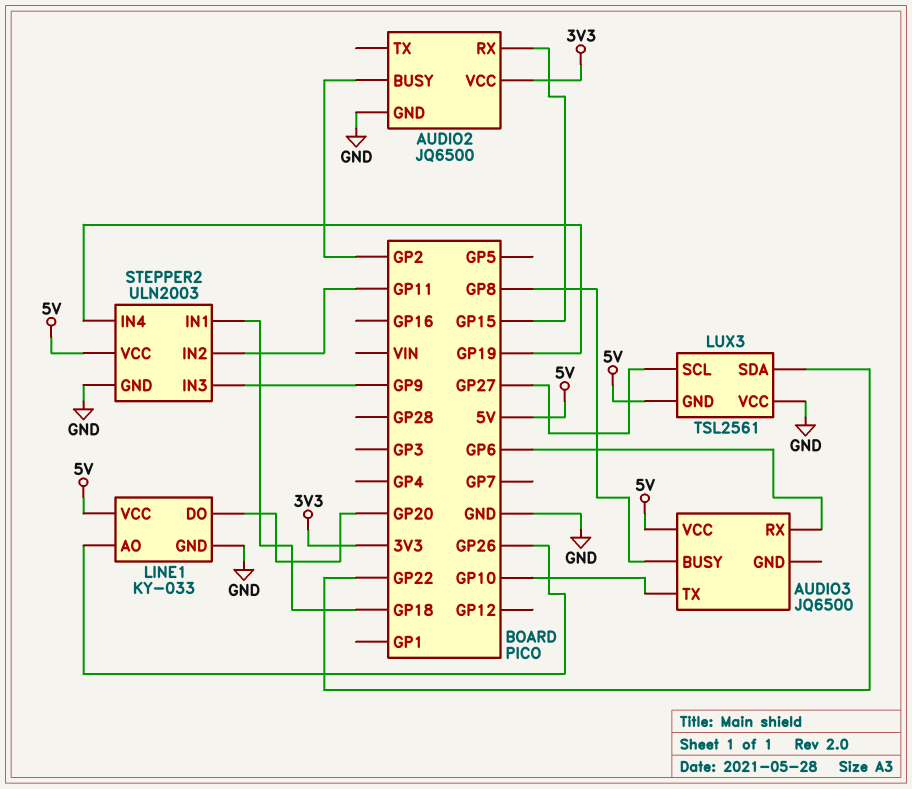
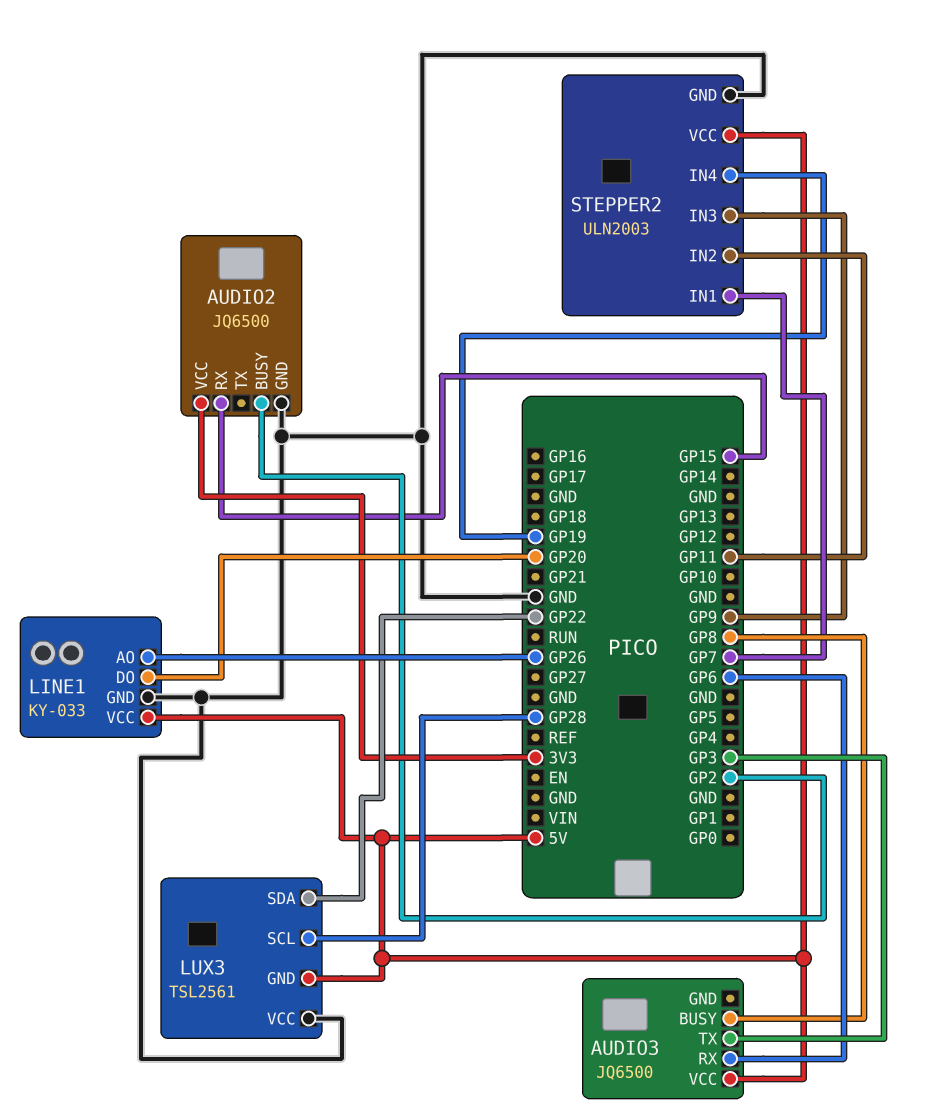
AUDIO3 pin TX: GP10 -> GP3
LUX3 pin SCL: GP27 -> GP28
STEPPER2 pin IN1: GP18 -> GP7

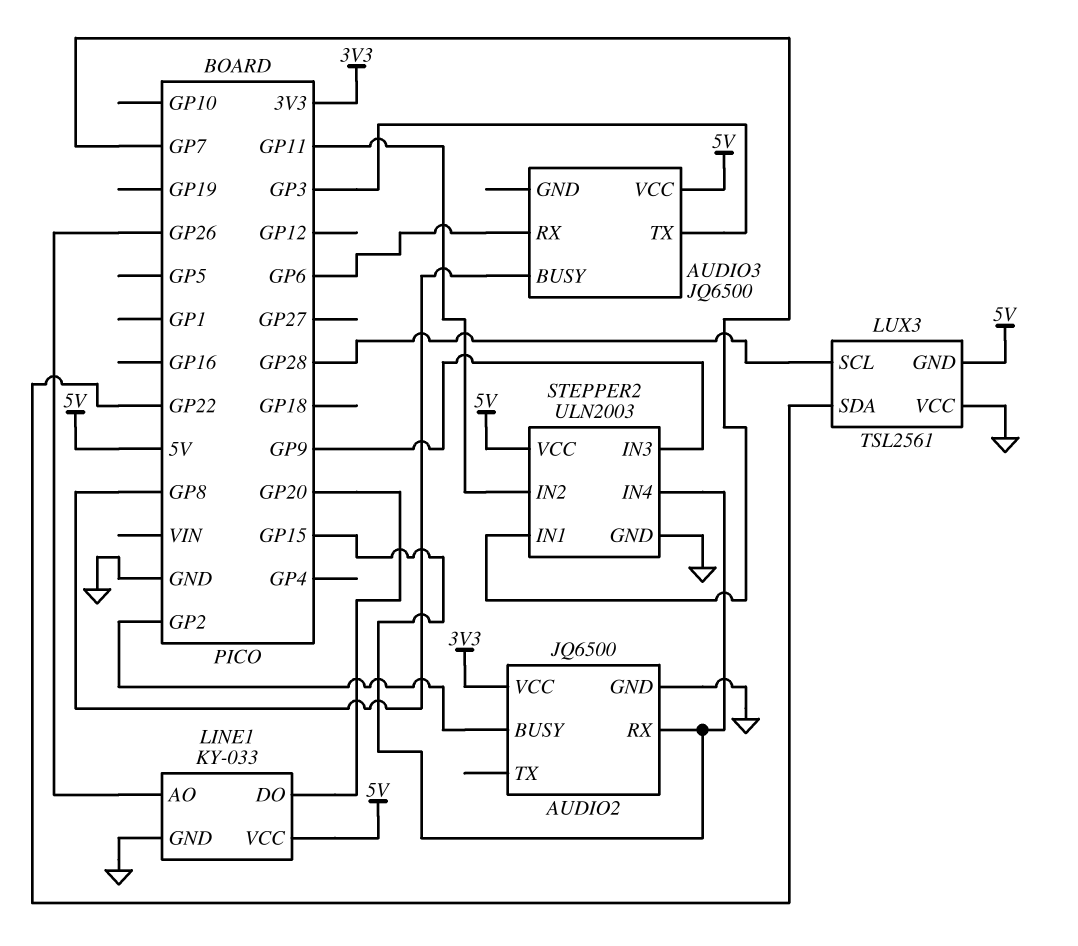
STEPPER2 pin IN4: GP19 -> GP15

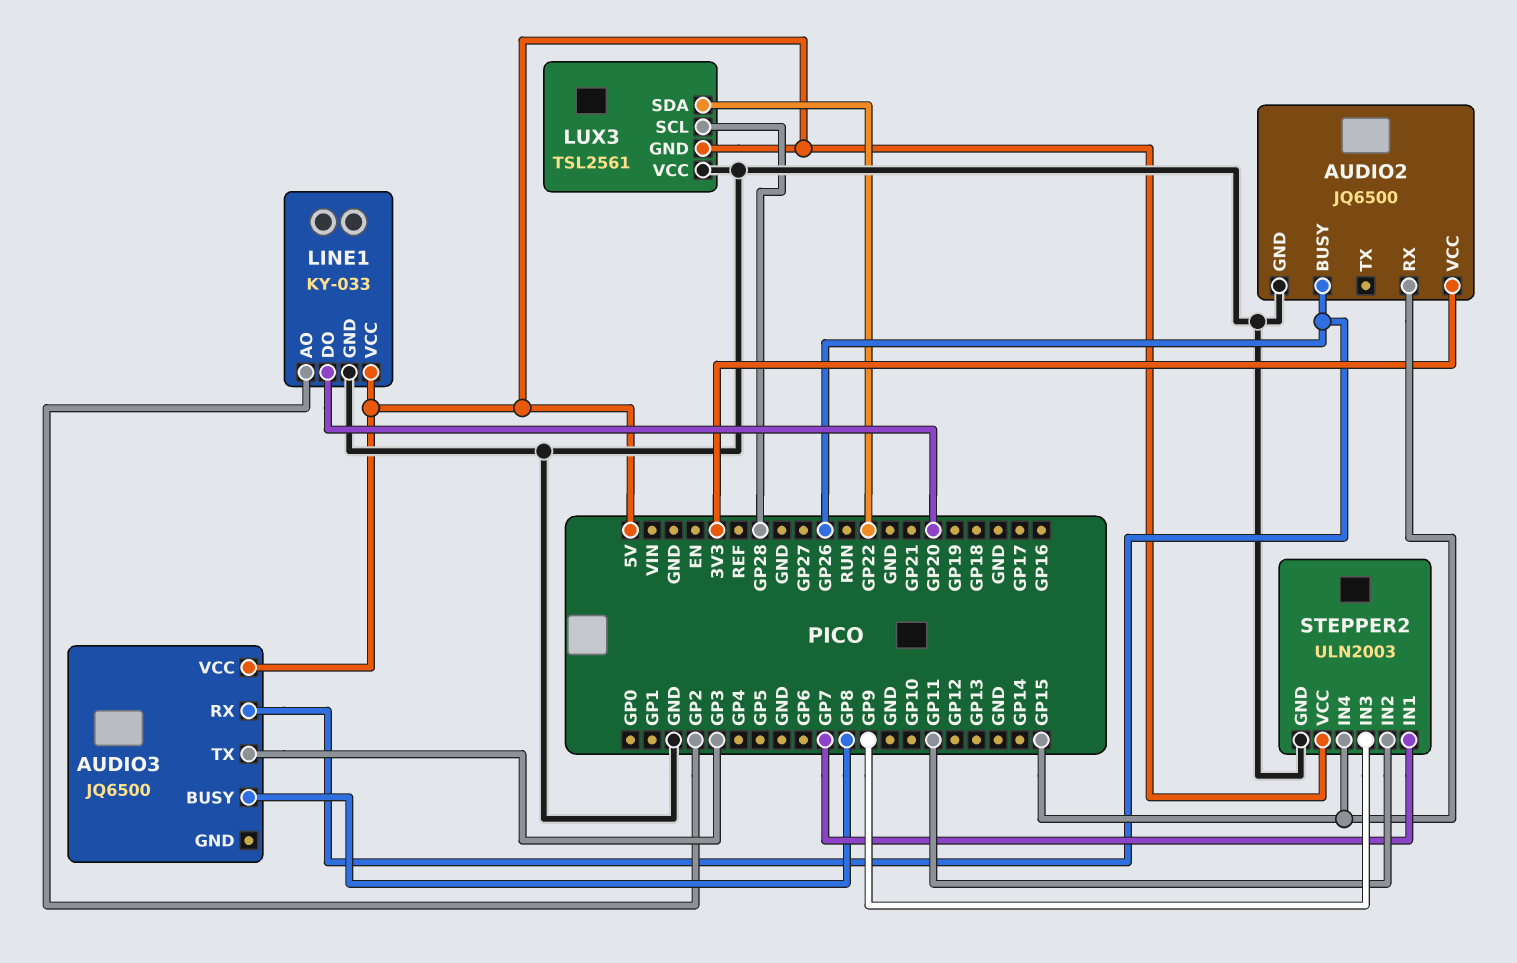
AUDIO2 pin BUSY: GP2 -> GP26
AUDIO3 pin RX: GP6 -> GP26
LINE1 pin AO: GP26 -> GP2

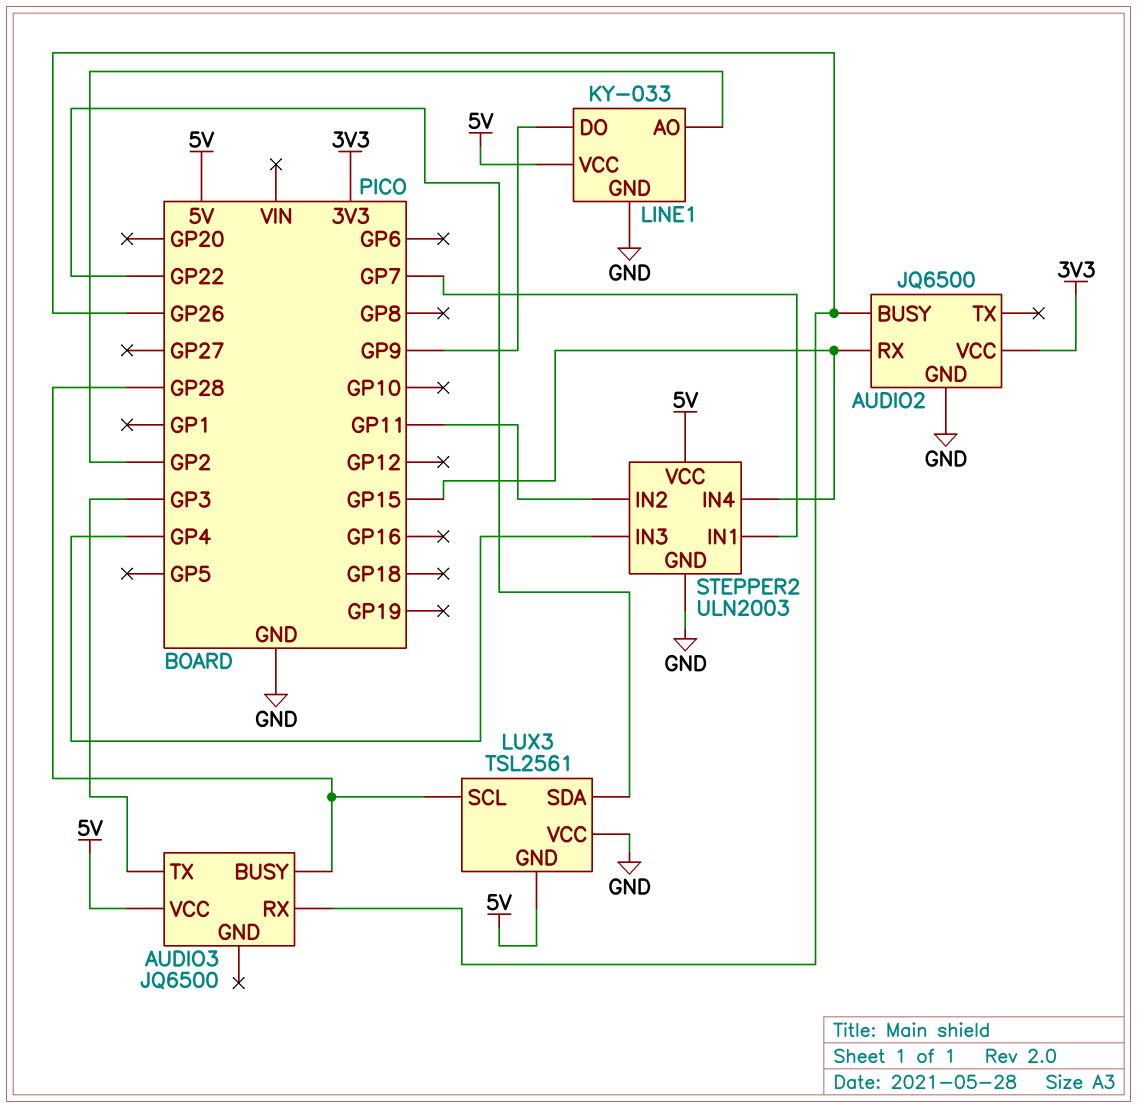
AUDIO3 pin BUSY: GP8 -> GP28
LINE1 pin DO: GP20 -> GP9
STEPPER2 pin IN3: GP9 -> GP4

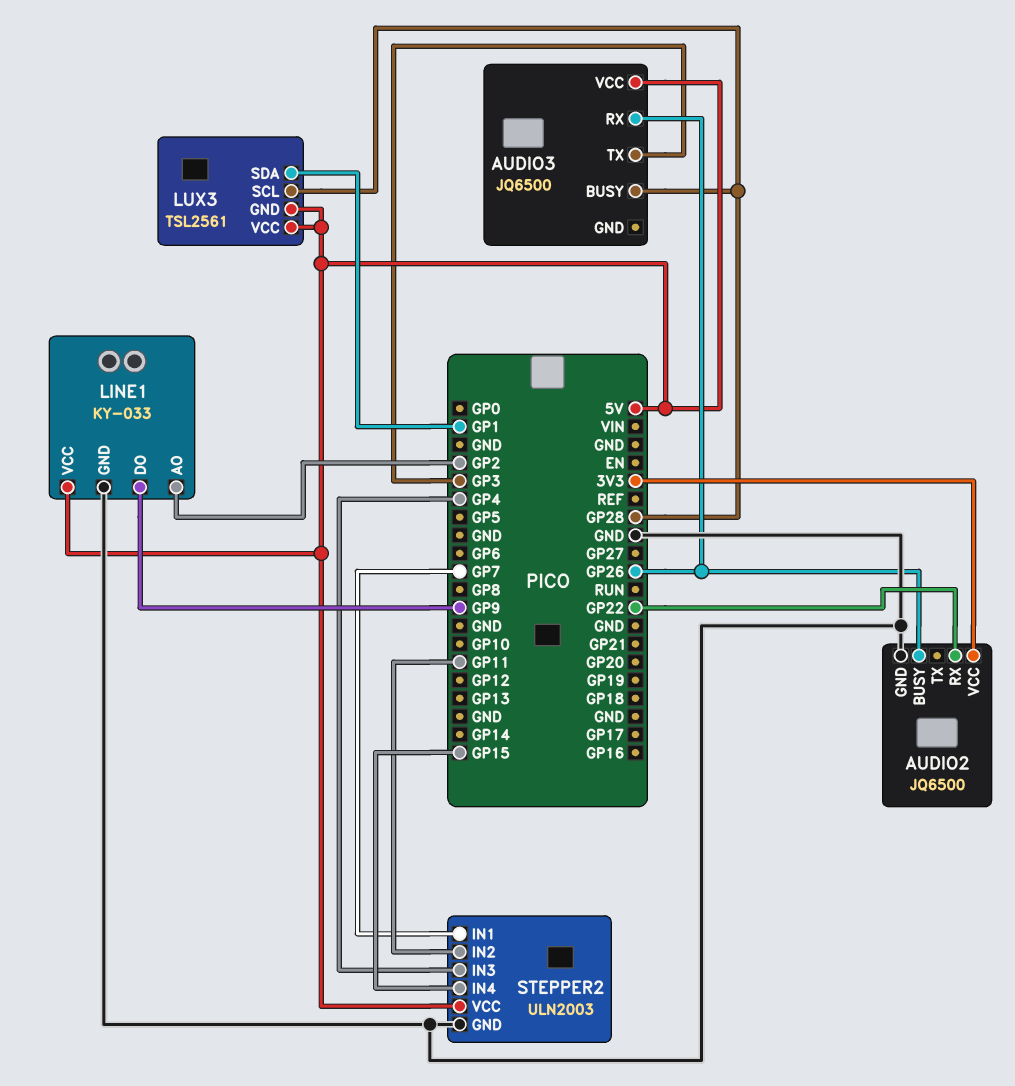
AUDIO2 pin RX: GP15 -> GP22
LUX3 pin SDA: GP22 -> GP1
LUX3 pin VCC: GND -> 5V

